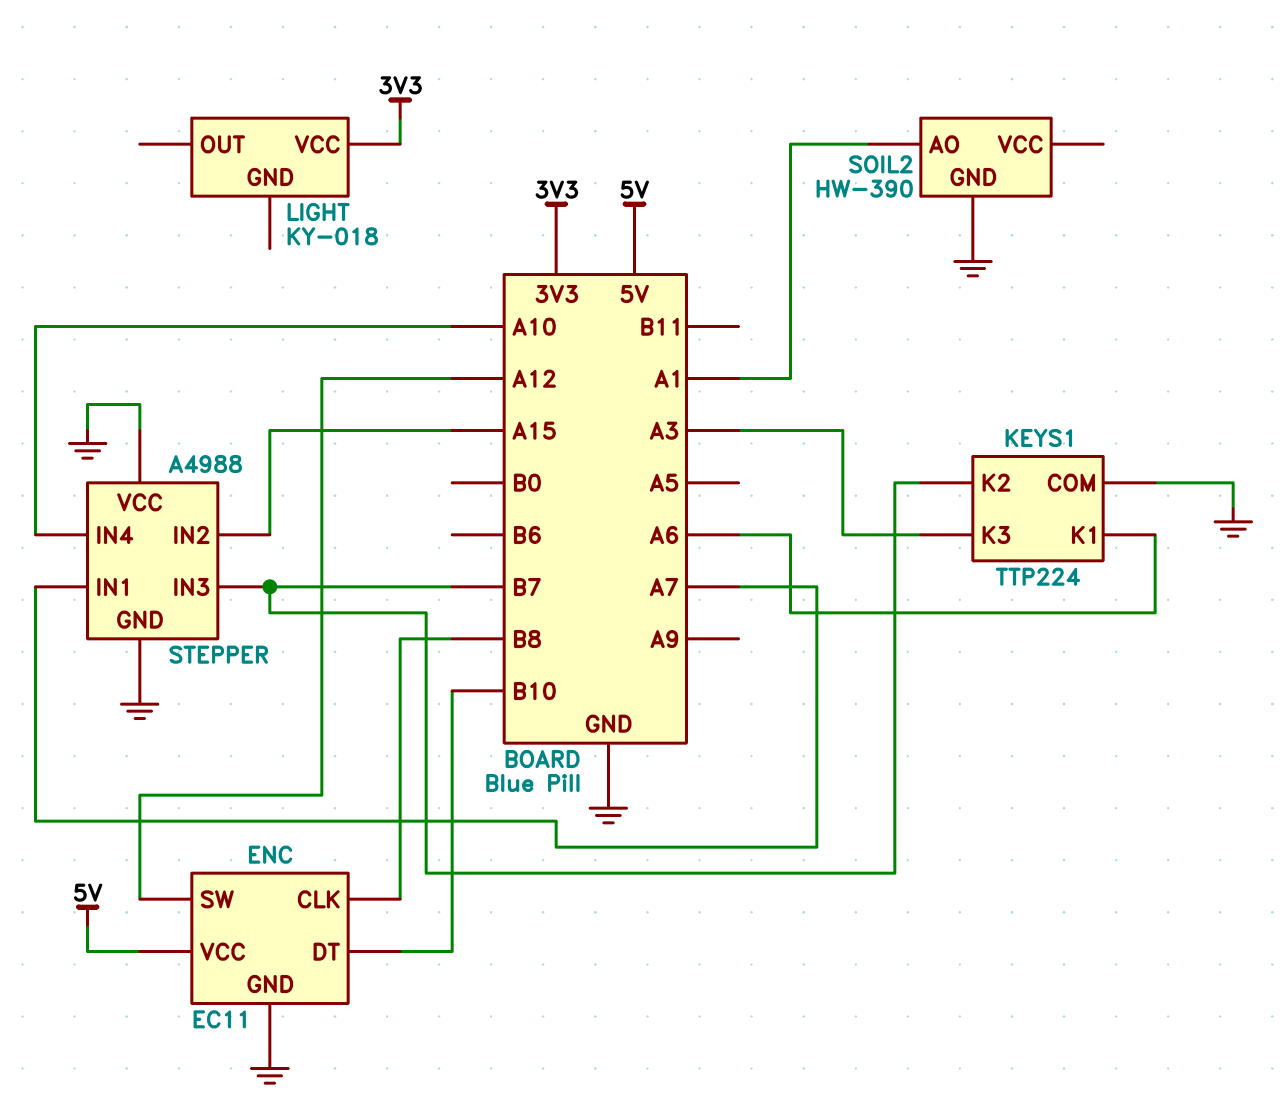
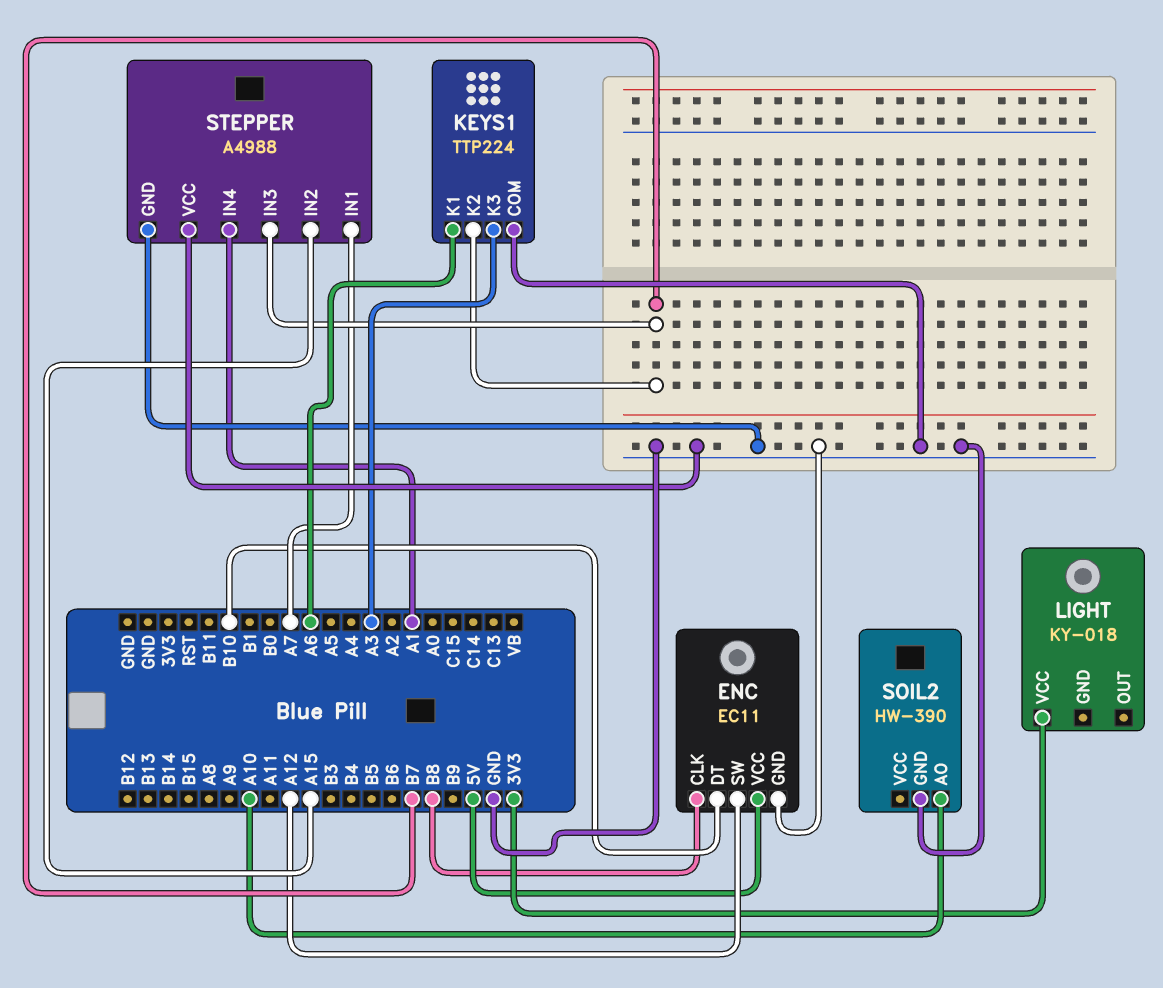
SOIL2 pin AO: A1 -> A10
STEPPER pin IN4: A10 -> A1

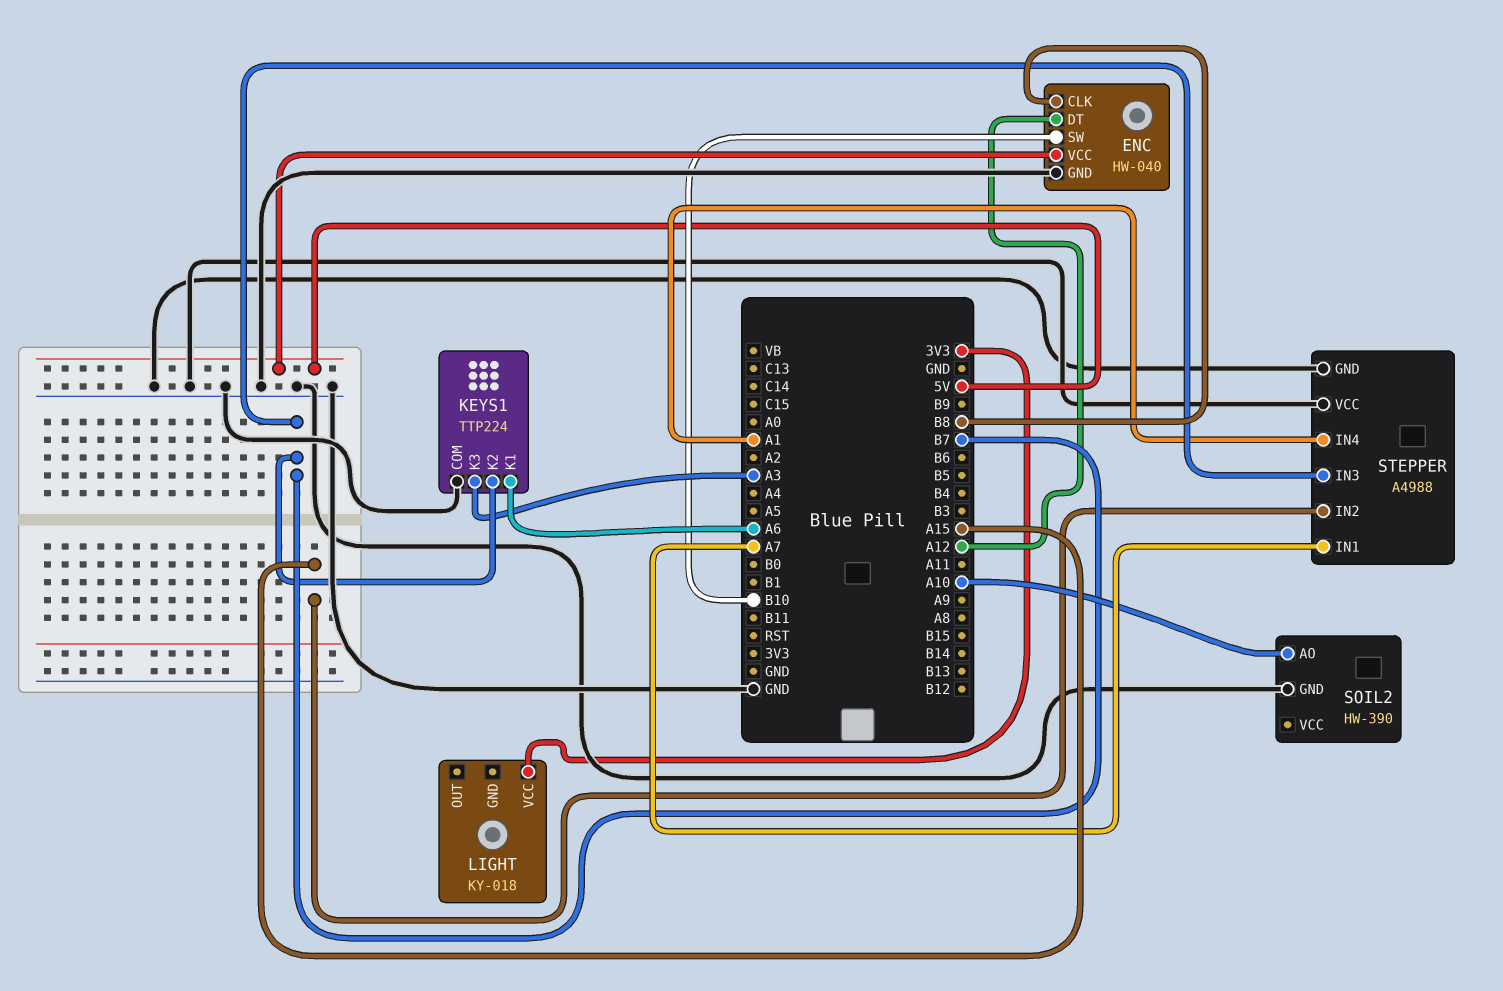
ENC: EC11 -> HW-040
ENC pin DT: B10 -> A12
ENC pin SW: A12 -> B10

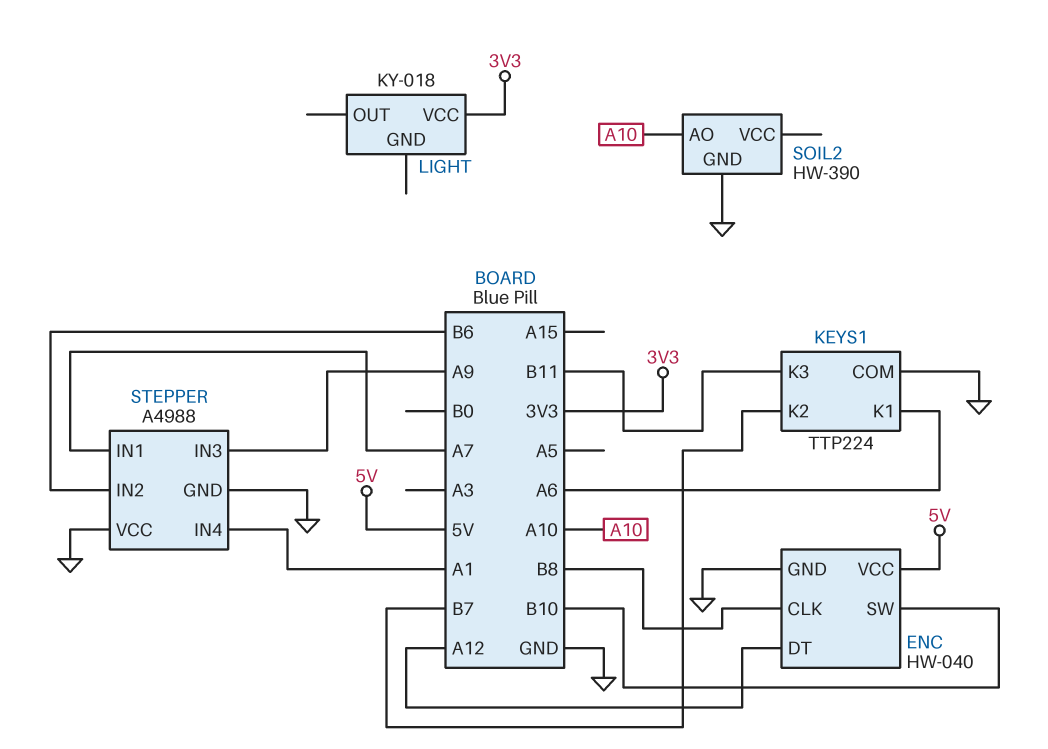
KEYS1 pin K3: A3 -> B11
STEPPER pin IN2: A15 -> B6
STEPPER pin IN3: B7 -> A9

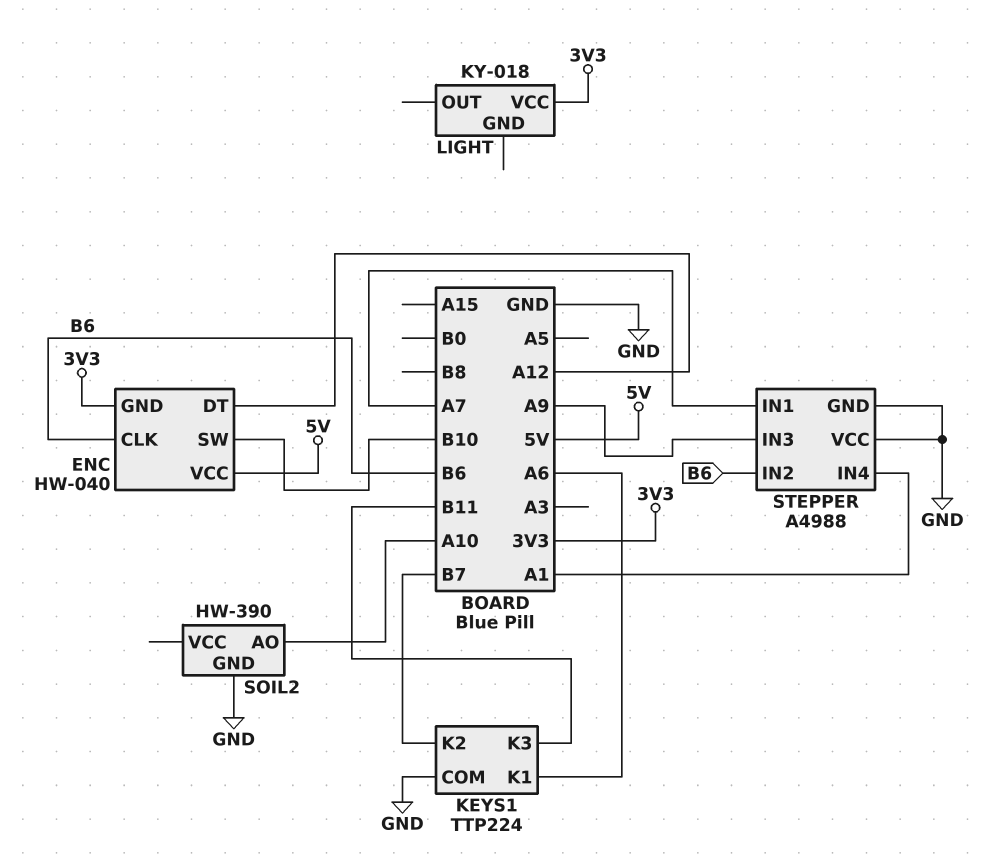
ENC pin CLK: B8 -> B6
ENC pin GND: GND -> 3V3

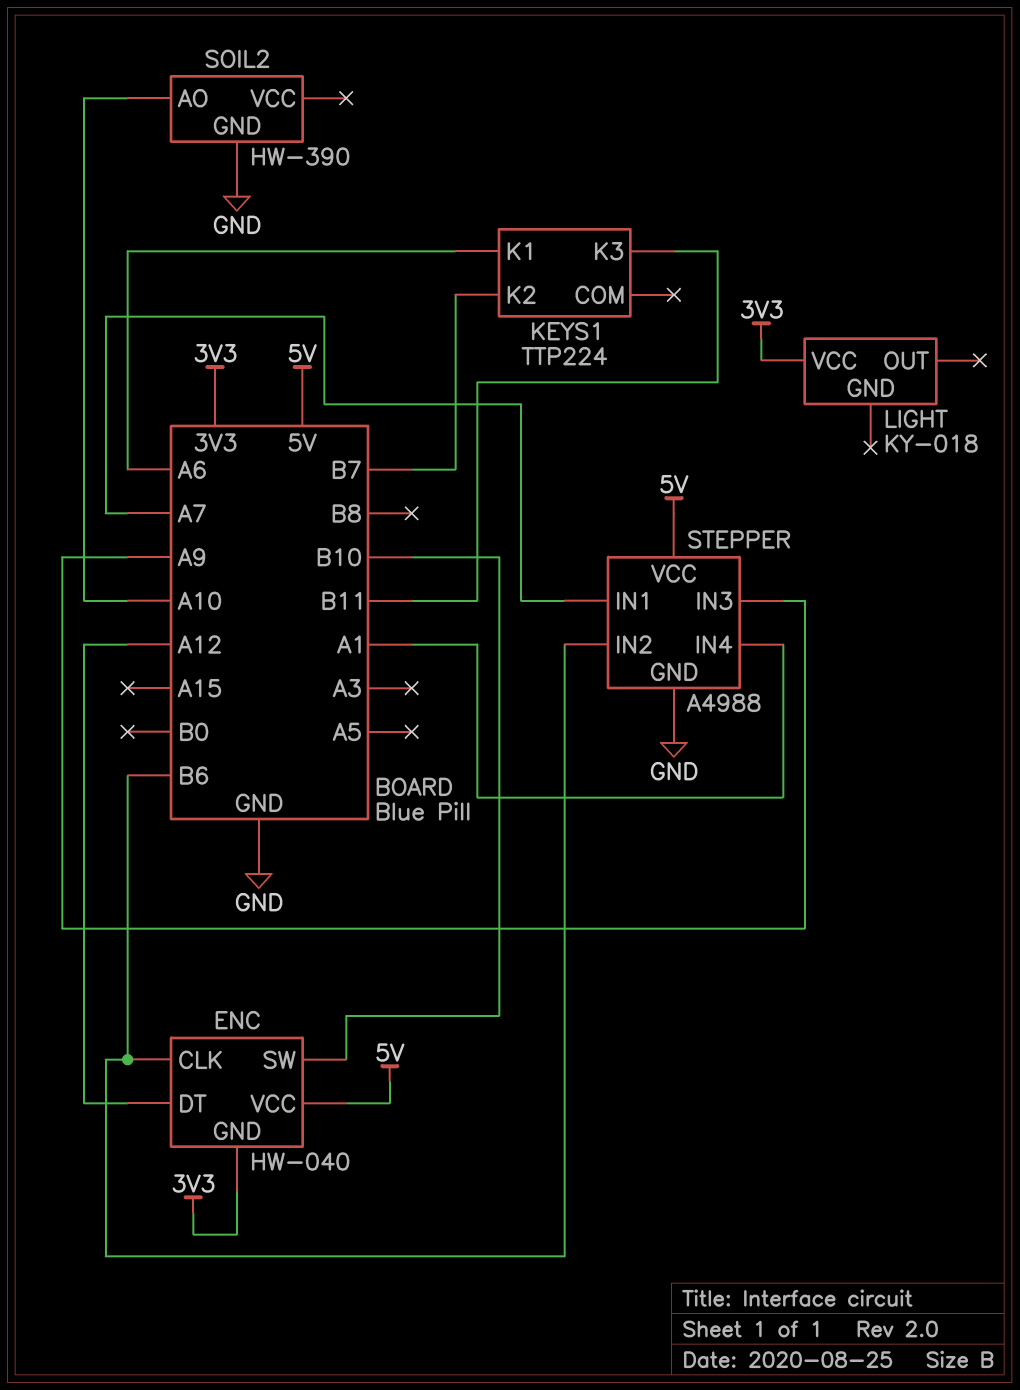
KEYS1 pin COM: GND -> none
STEPPER pin VCC: GND -> 5V

